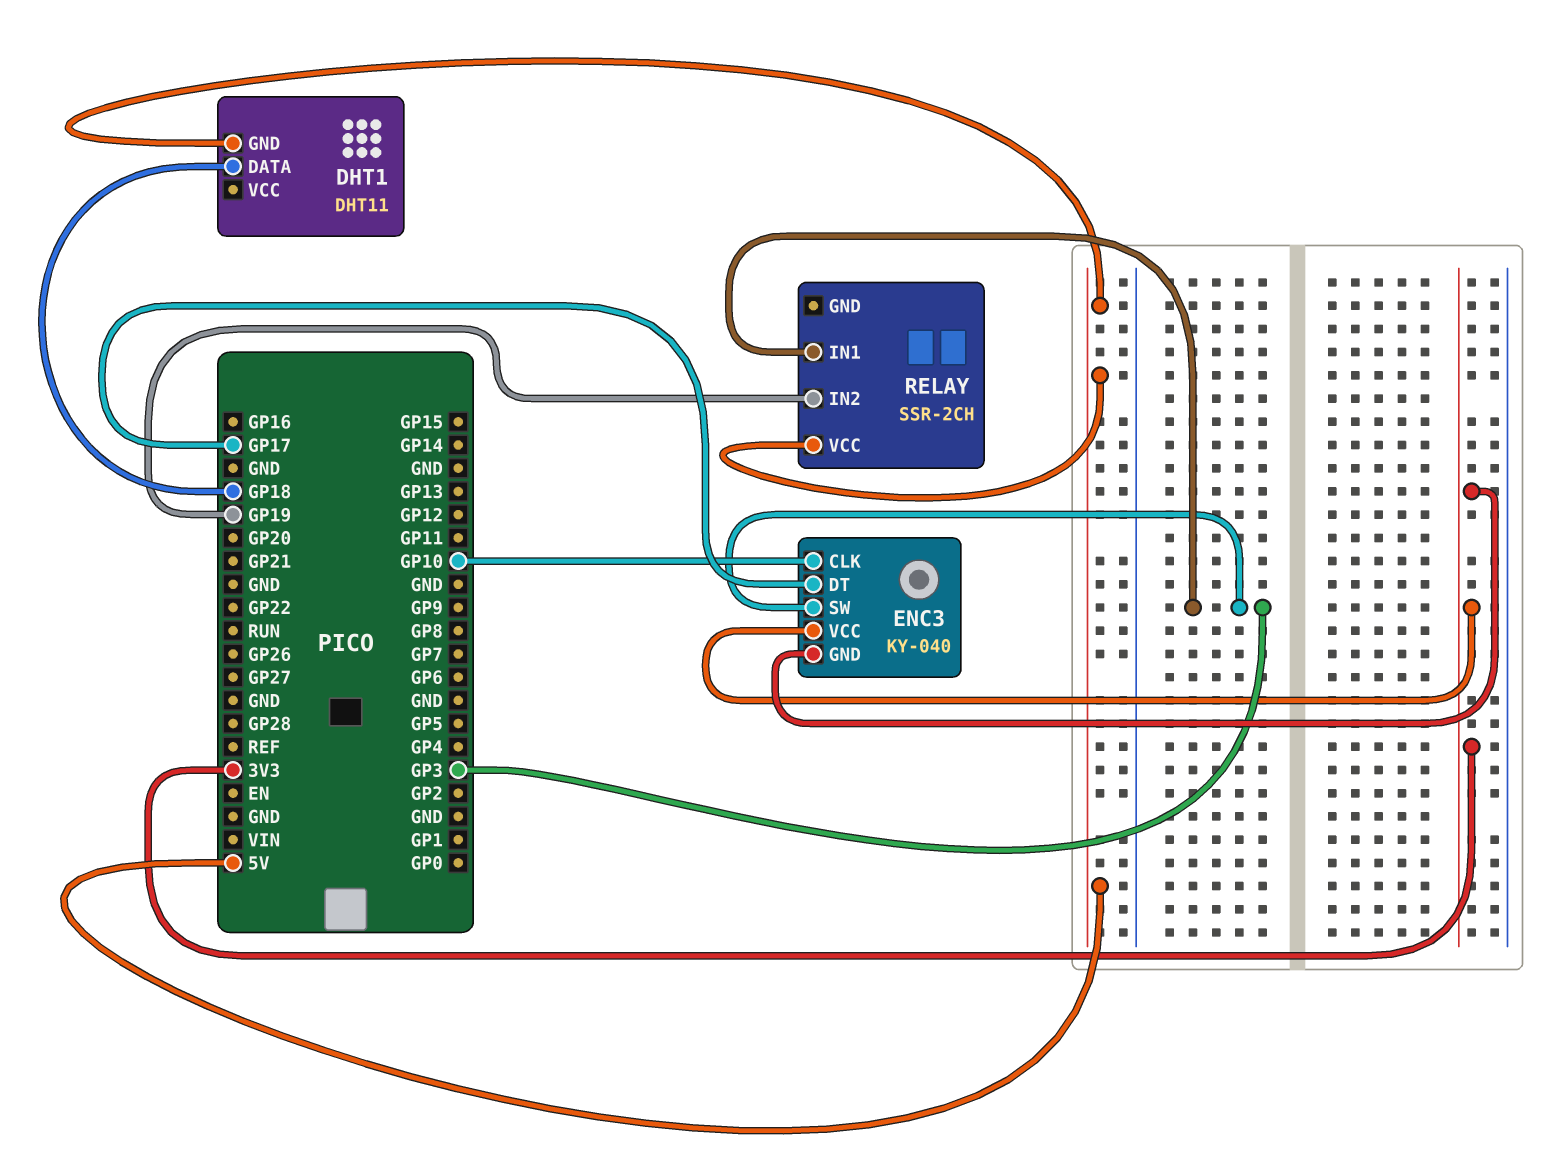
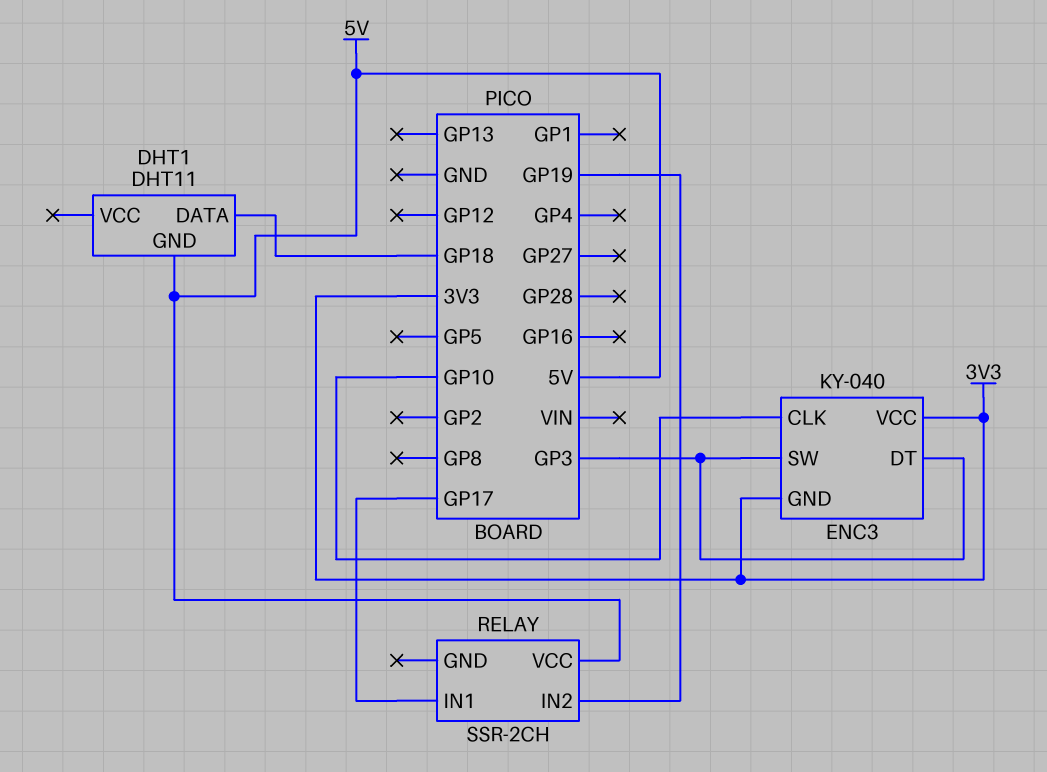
ENC3 pin DT: GP17 -> GP3
RELAY pin IN1: GP3 -> GP17

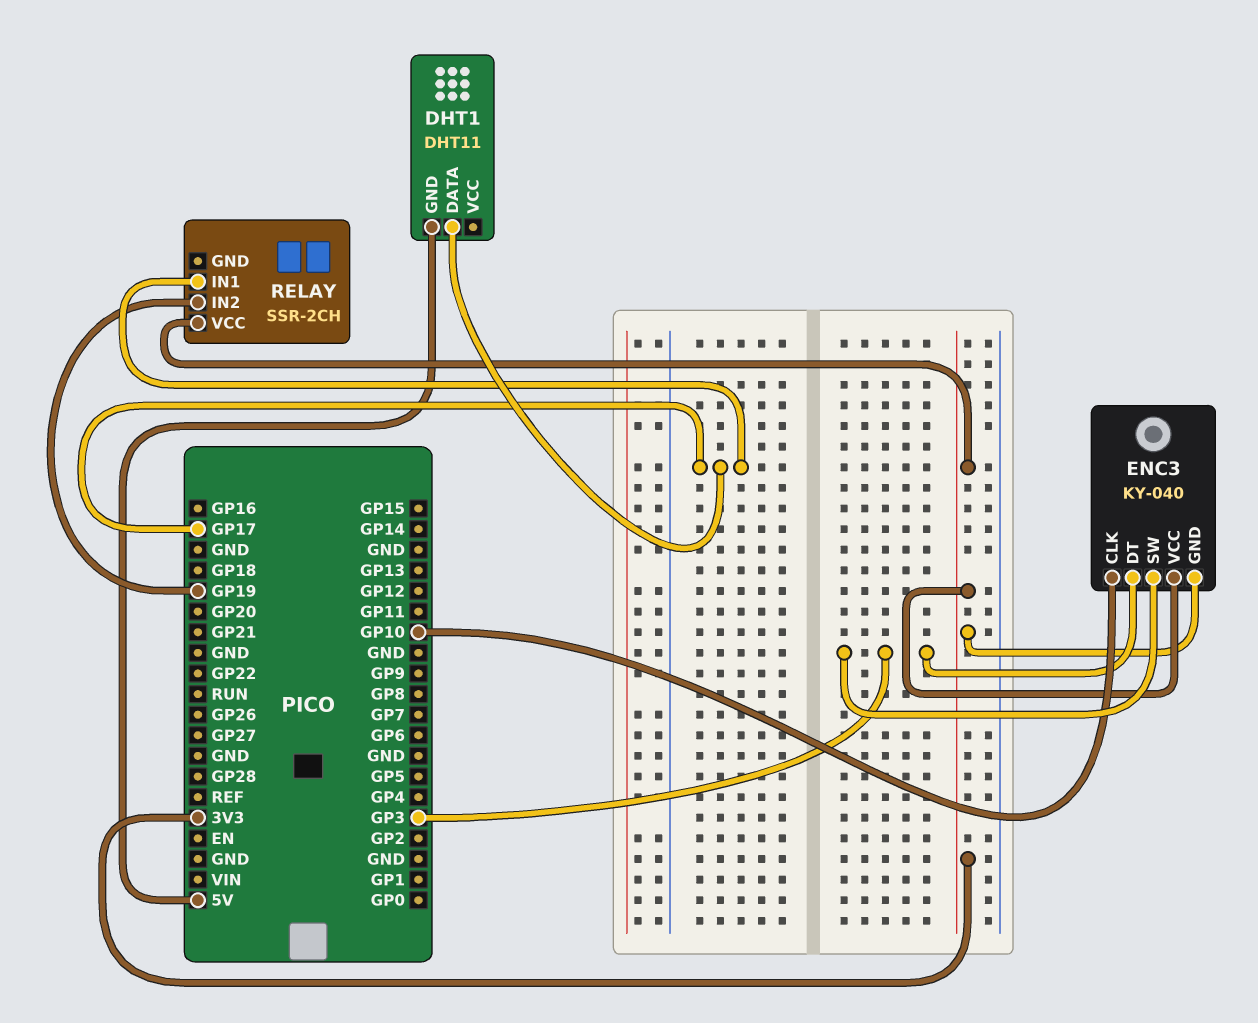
DHT1 pin DATA: GP18 -> GP17
RELAY pin VCC: 5V -> 3V3

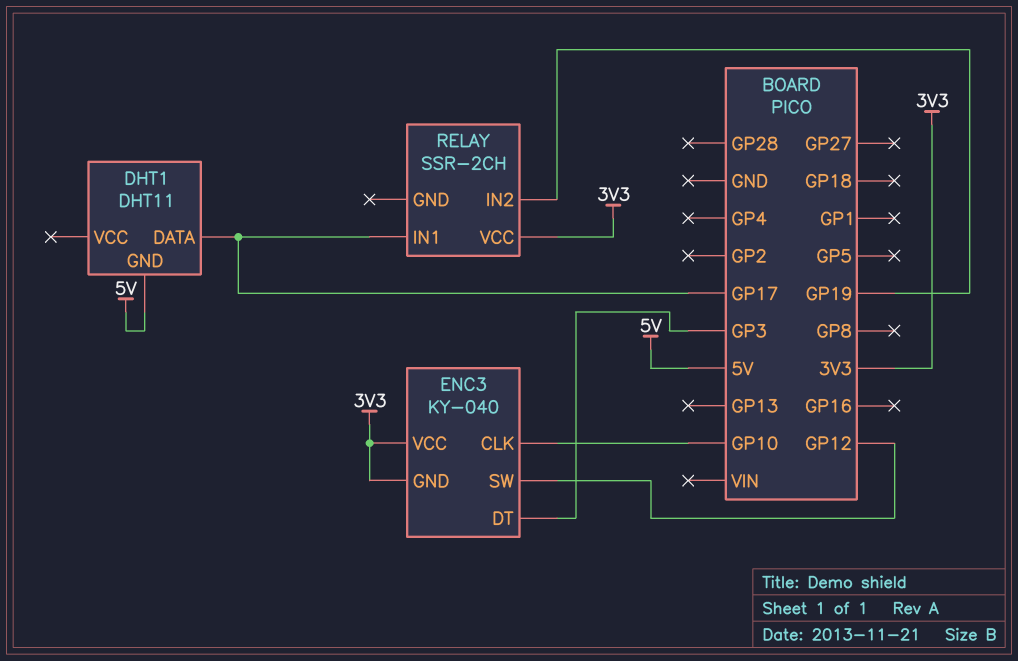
ENC3 pin SW: GP3 -> GP12

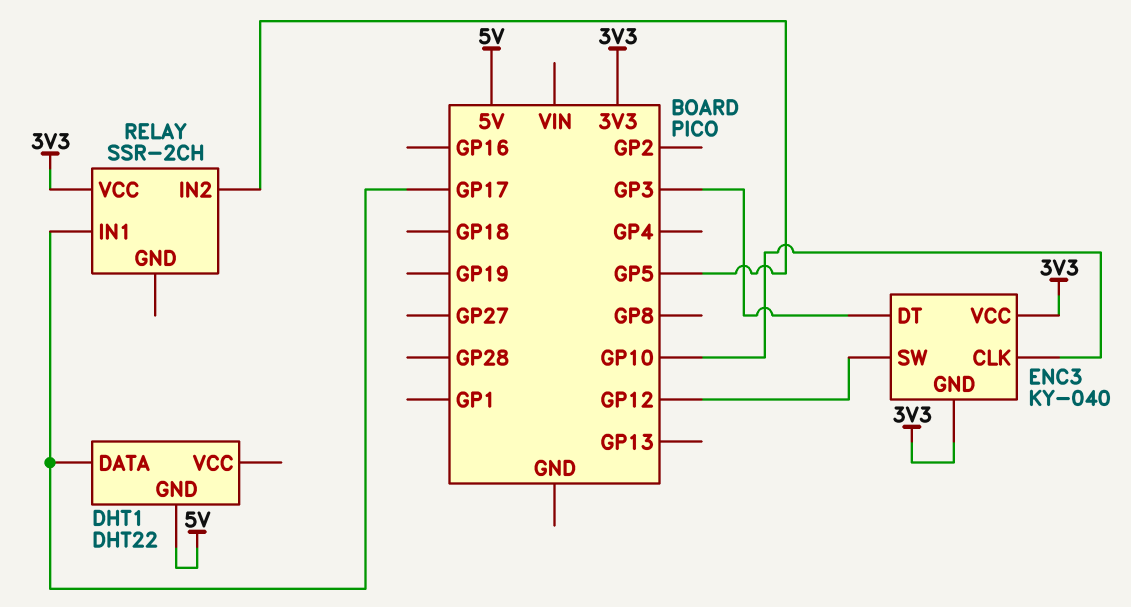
DHT1: DHT11 -> DHT22
RELAY pin IN2: GP19 -> GP5

